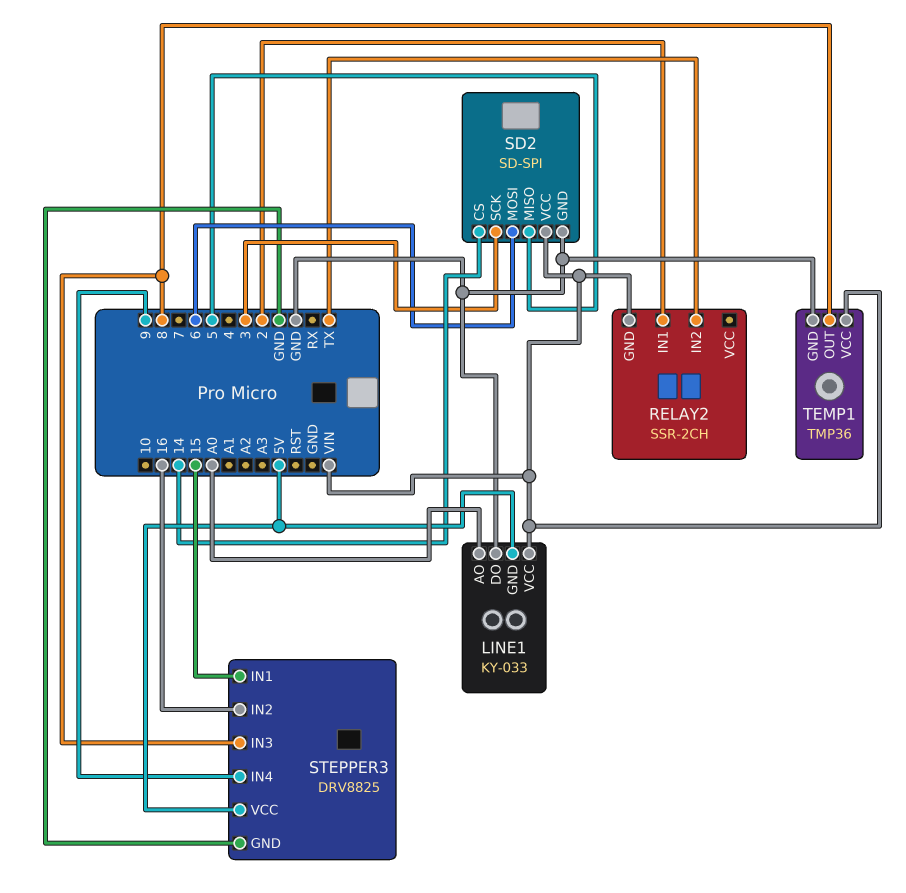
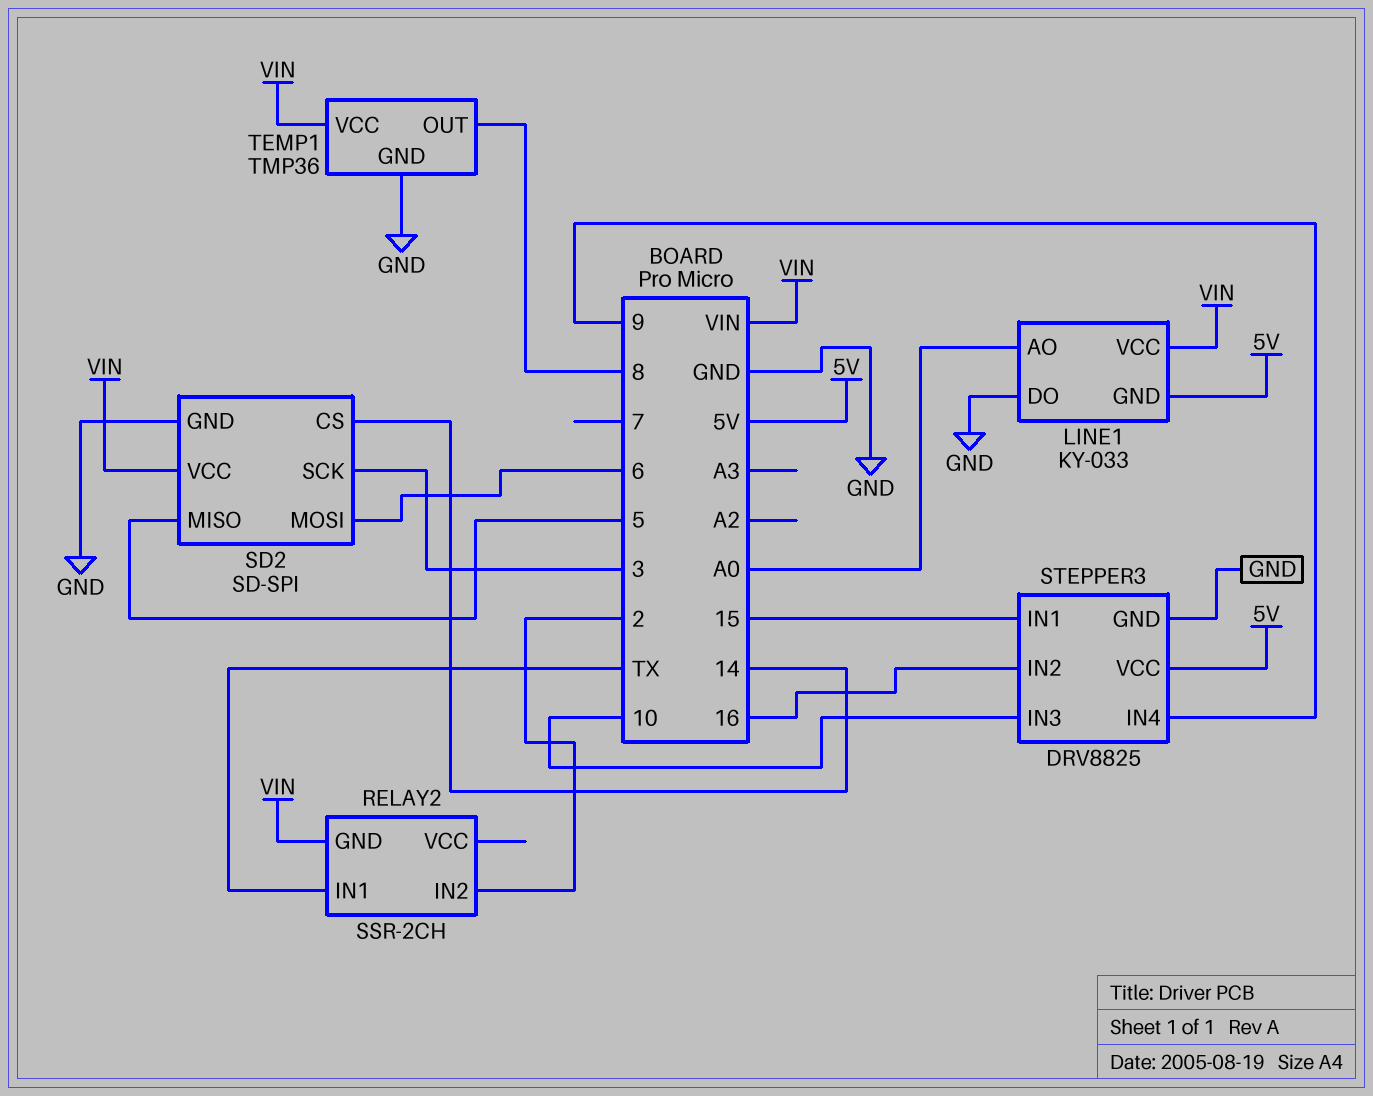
RELAY2 pin IN1: 2 -> TX
RELAY2 pin IN2: TX -> 2
STEPPER3 pin IN3: 8 -> 10

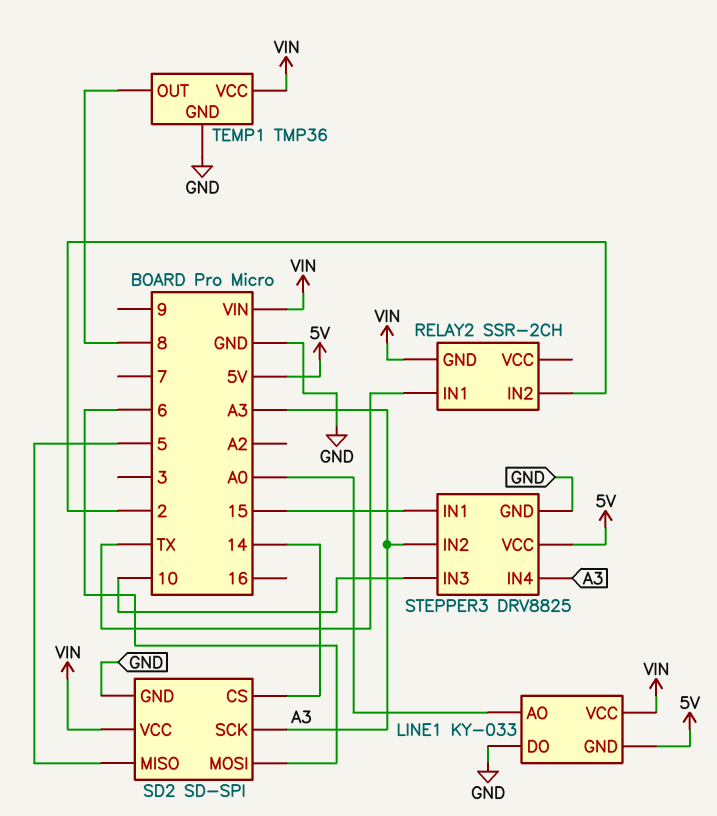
SD2 pin SCK: 3 -> A3
STEPPER3 pin IN2: 16 -> A3
STEPPER3 pin IN4: 9 -> A3

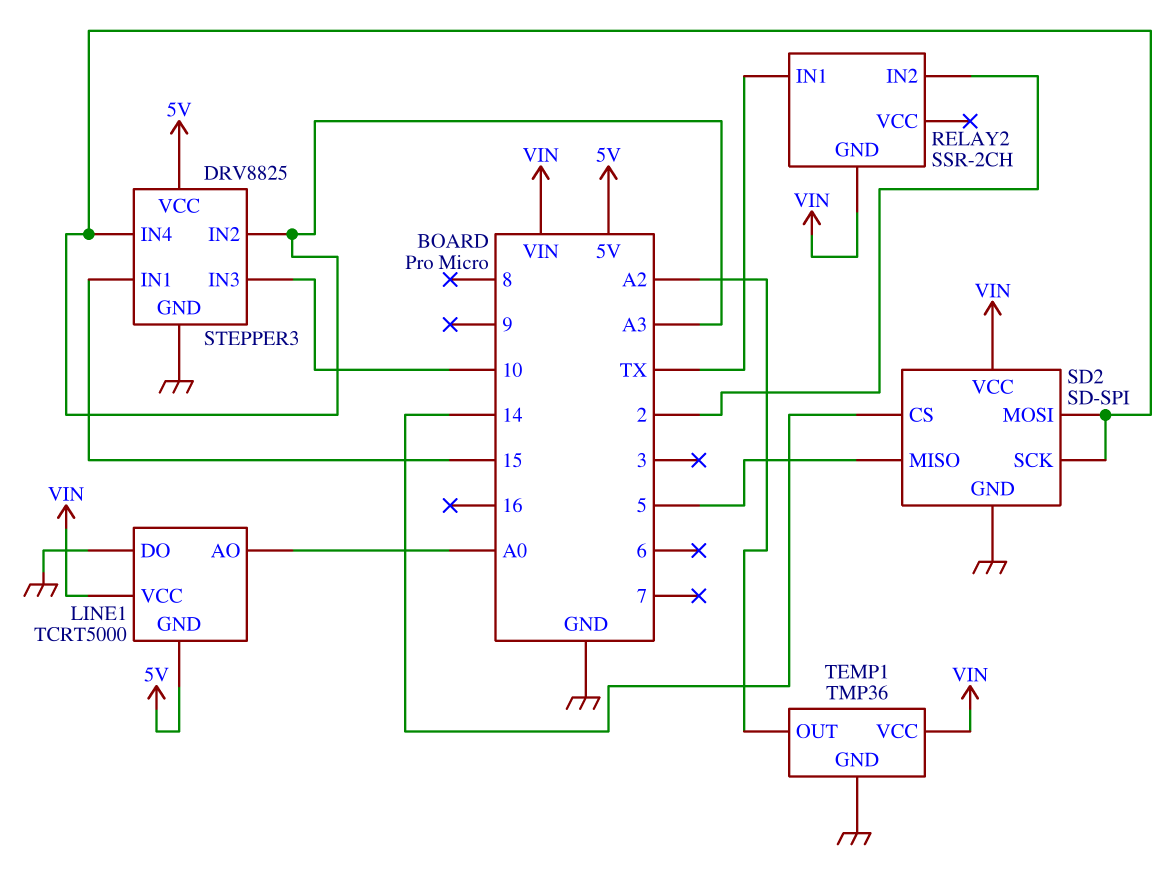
LINE1: KY-033 -> TCRT5000
SD2 pin MOSI: 6 -> A3
TEMP1 pin OUT: 8 -> A2

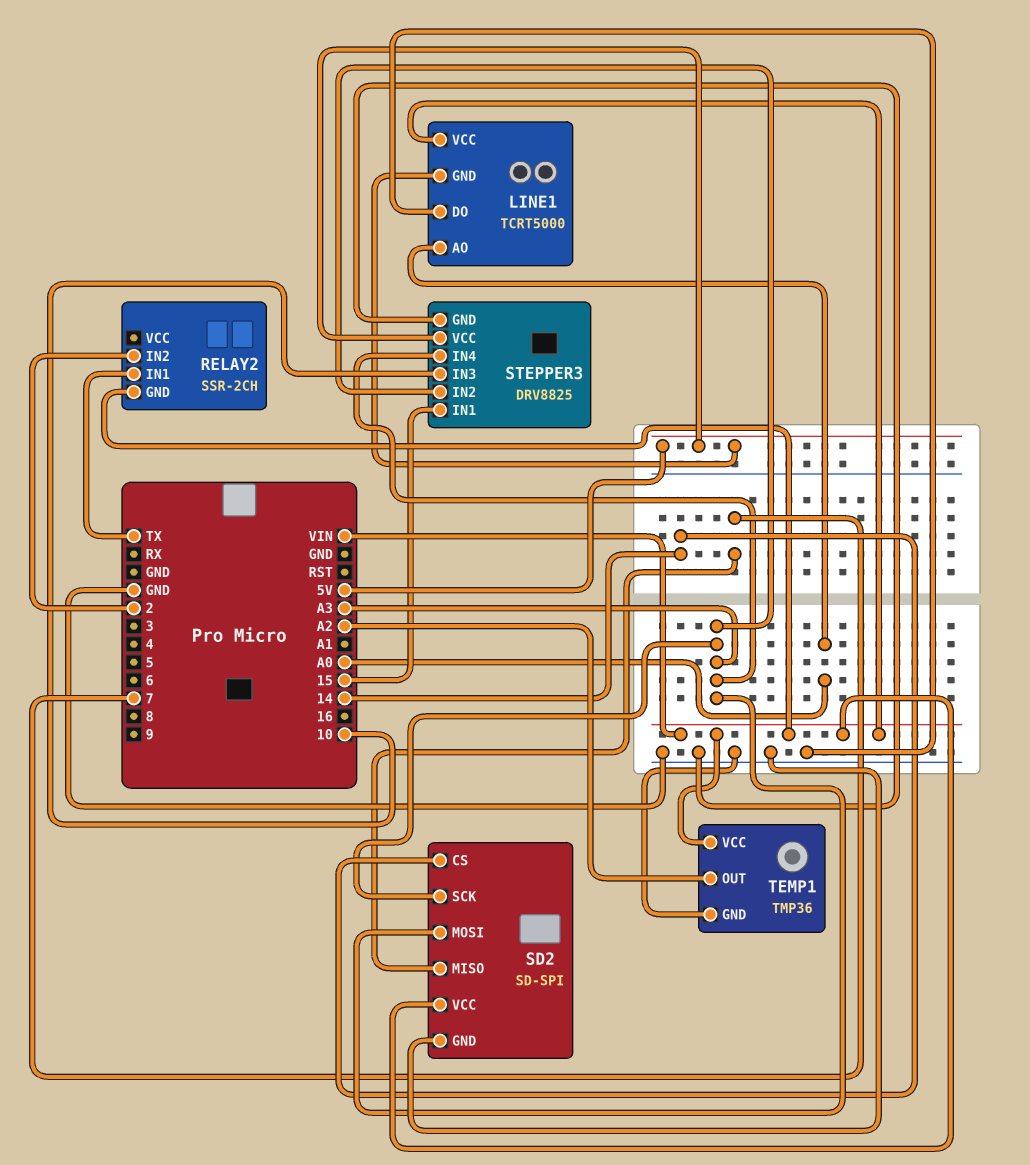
SD2 pin MISO: 5 -> 7

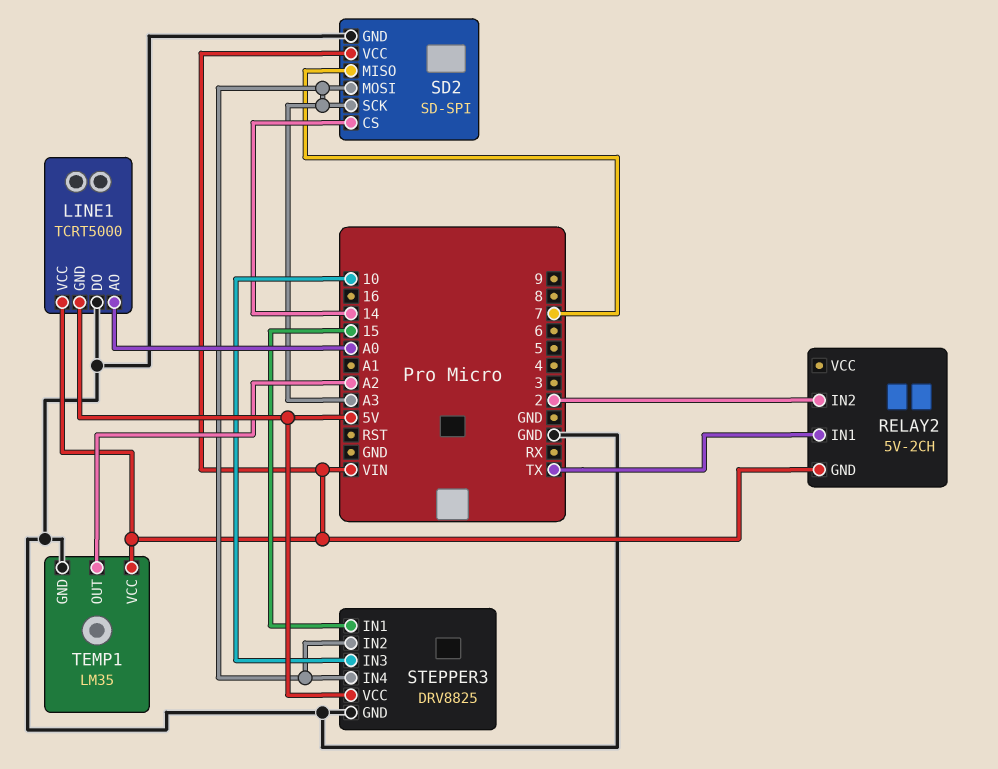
RELAY2: SSR-2CH -> 5V-2CH
TEMP1: TMP36 -> LM35

